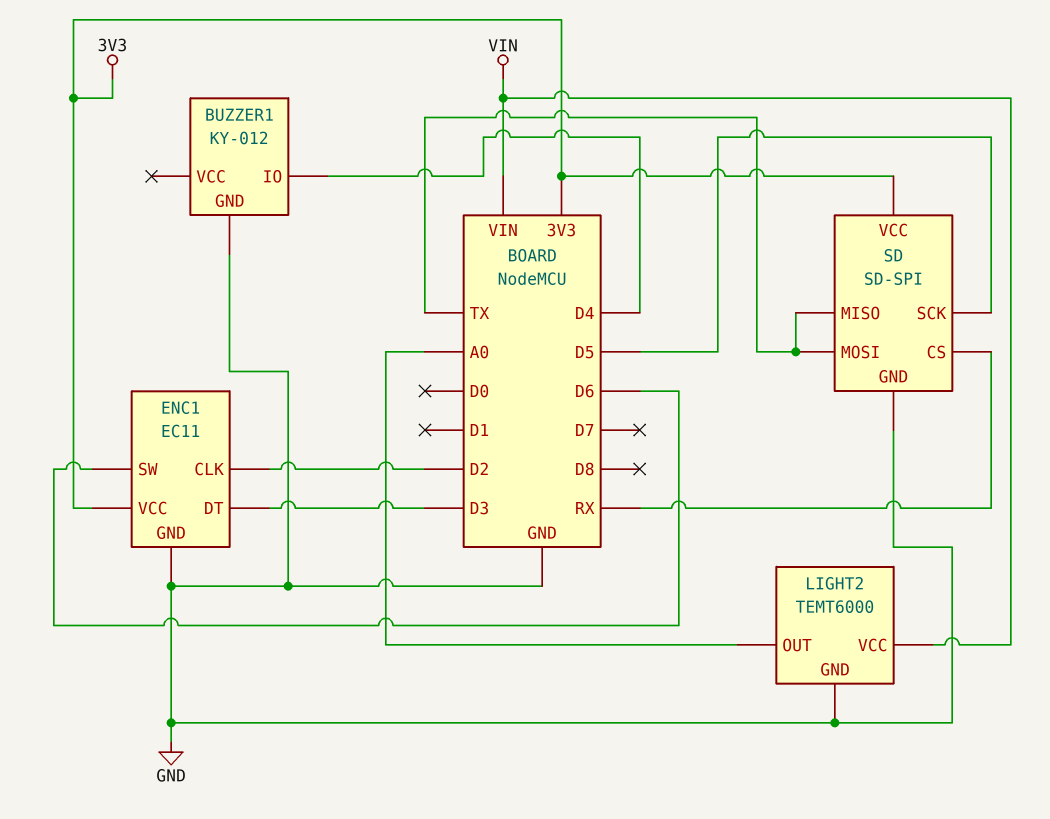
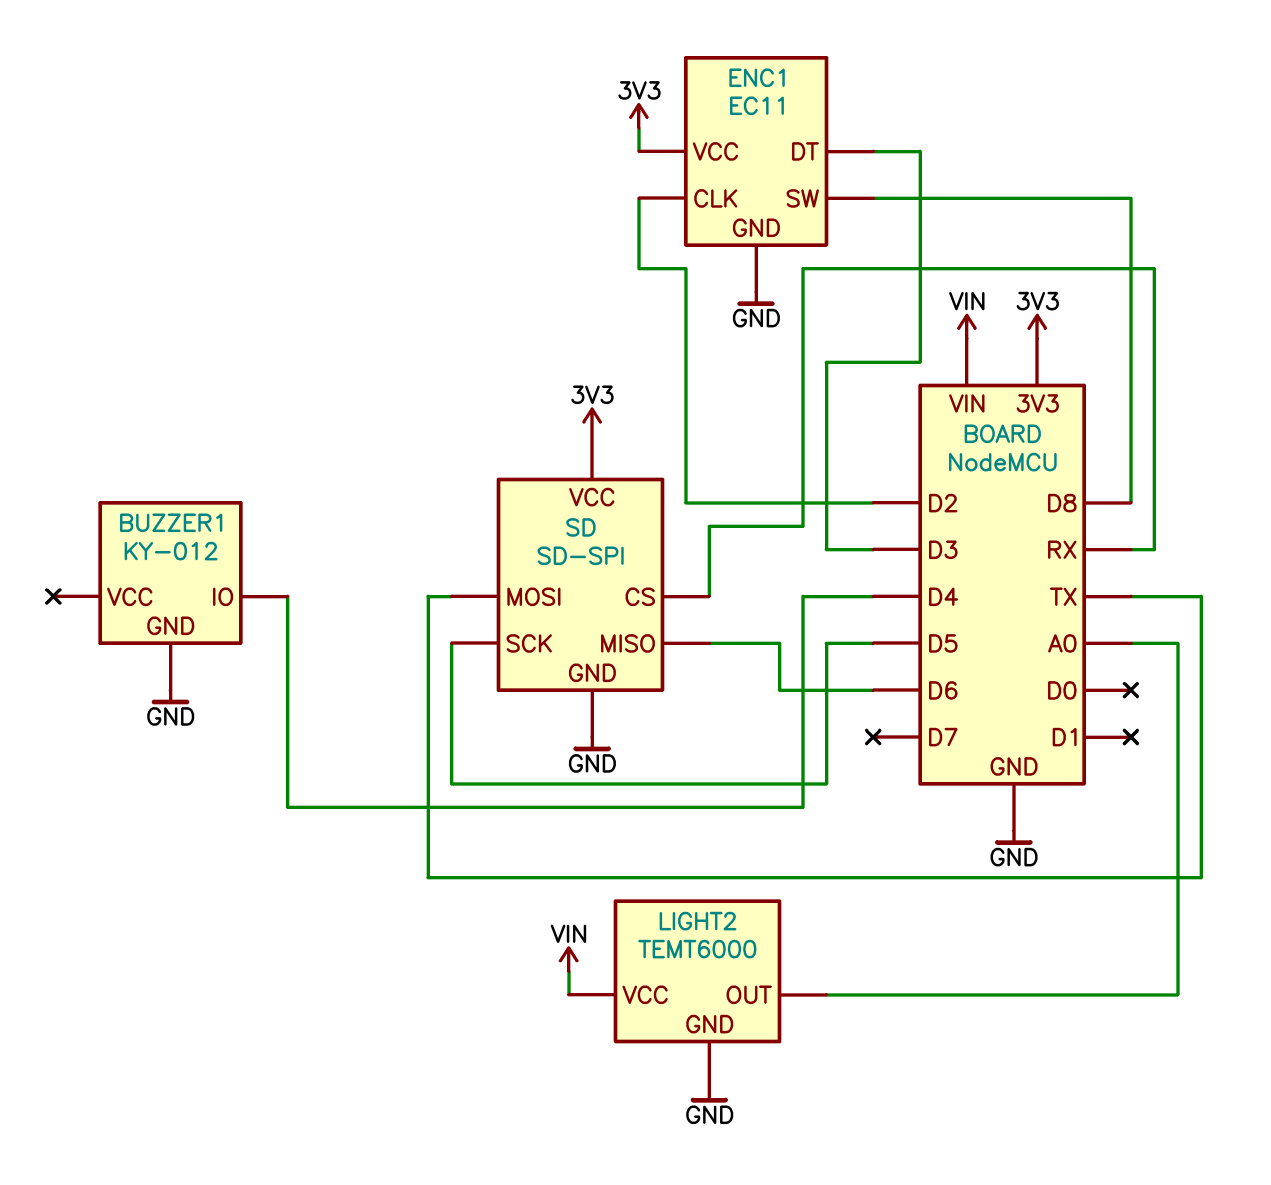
ENC1 pin SW: D6 -> D8
SD pin MISO: TX -> D6

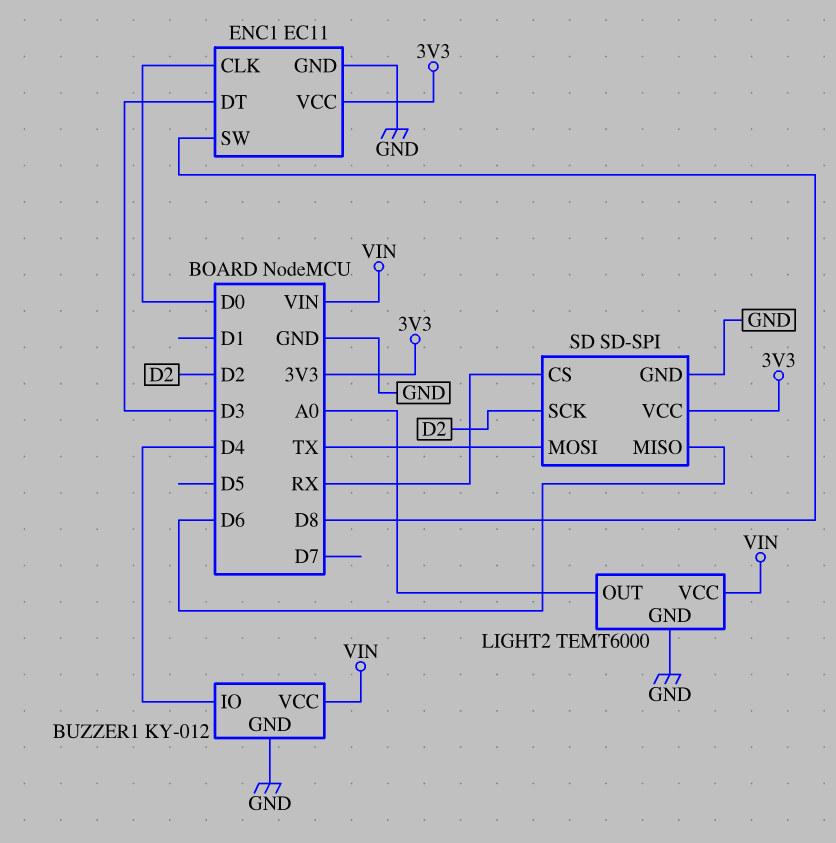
BUZZER1 pin VCC: none -> VIN
ENC1 pin CLK: D2 -> D0
SD pin SCK: D5 -> D2

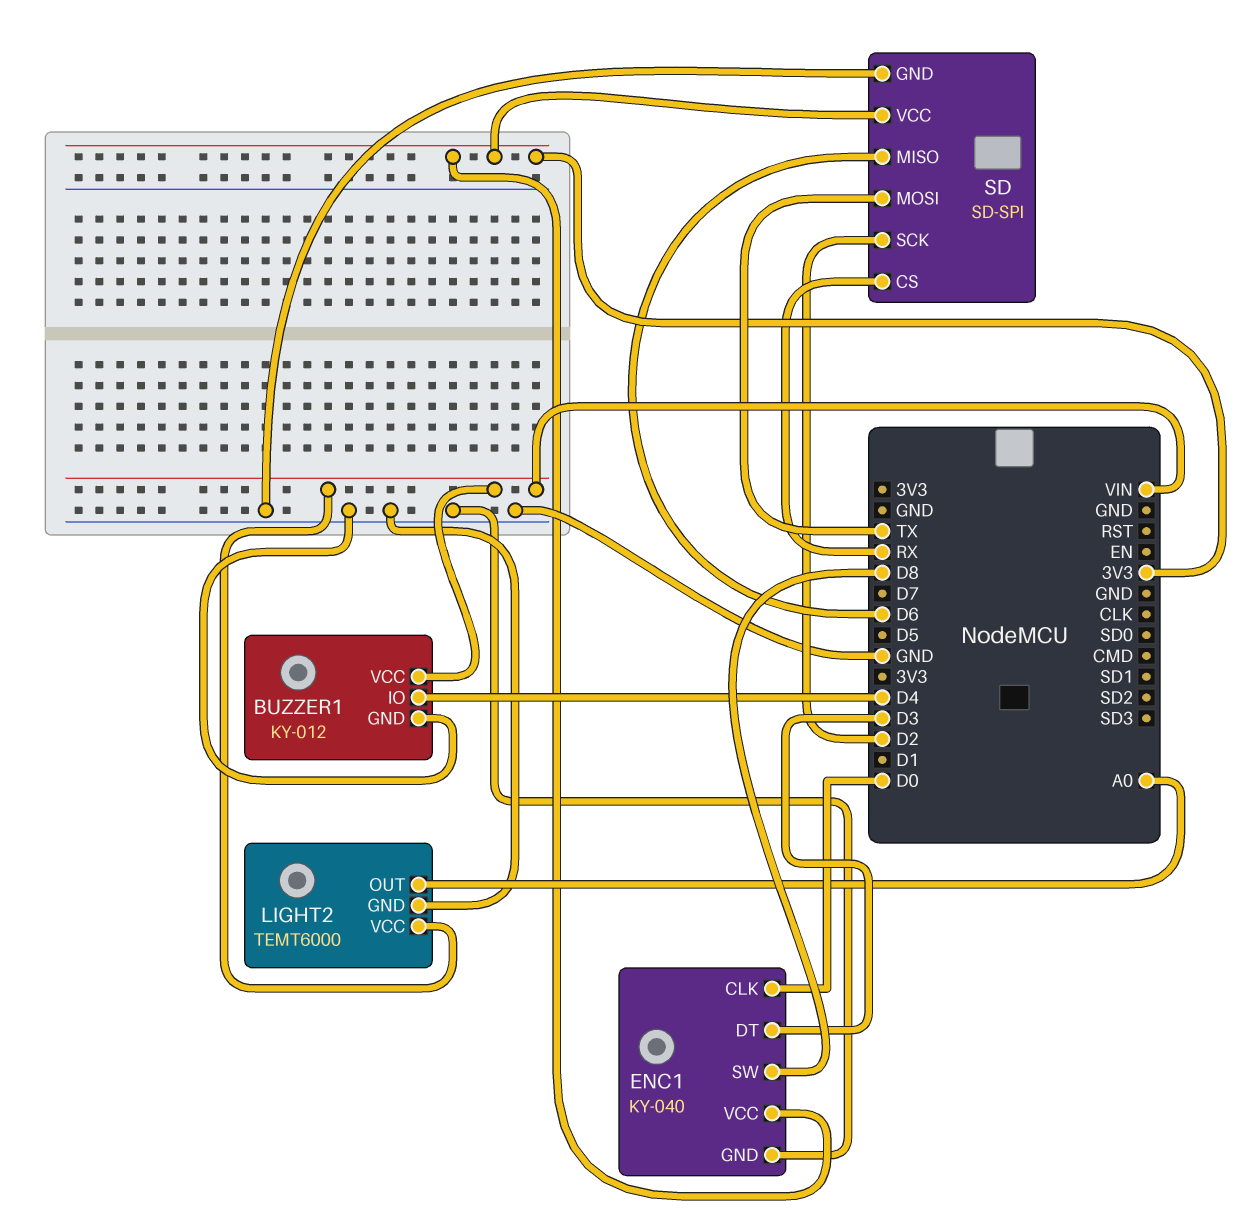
ENC1: EC11 -> KY-040

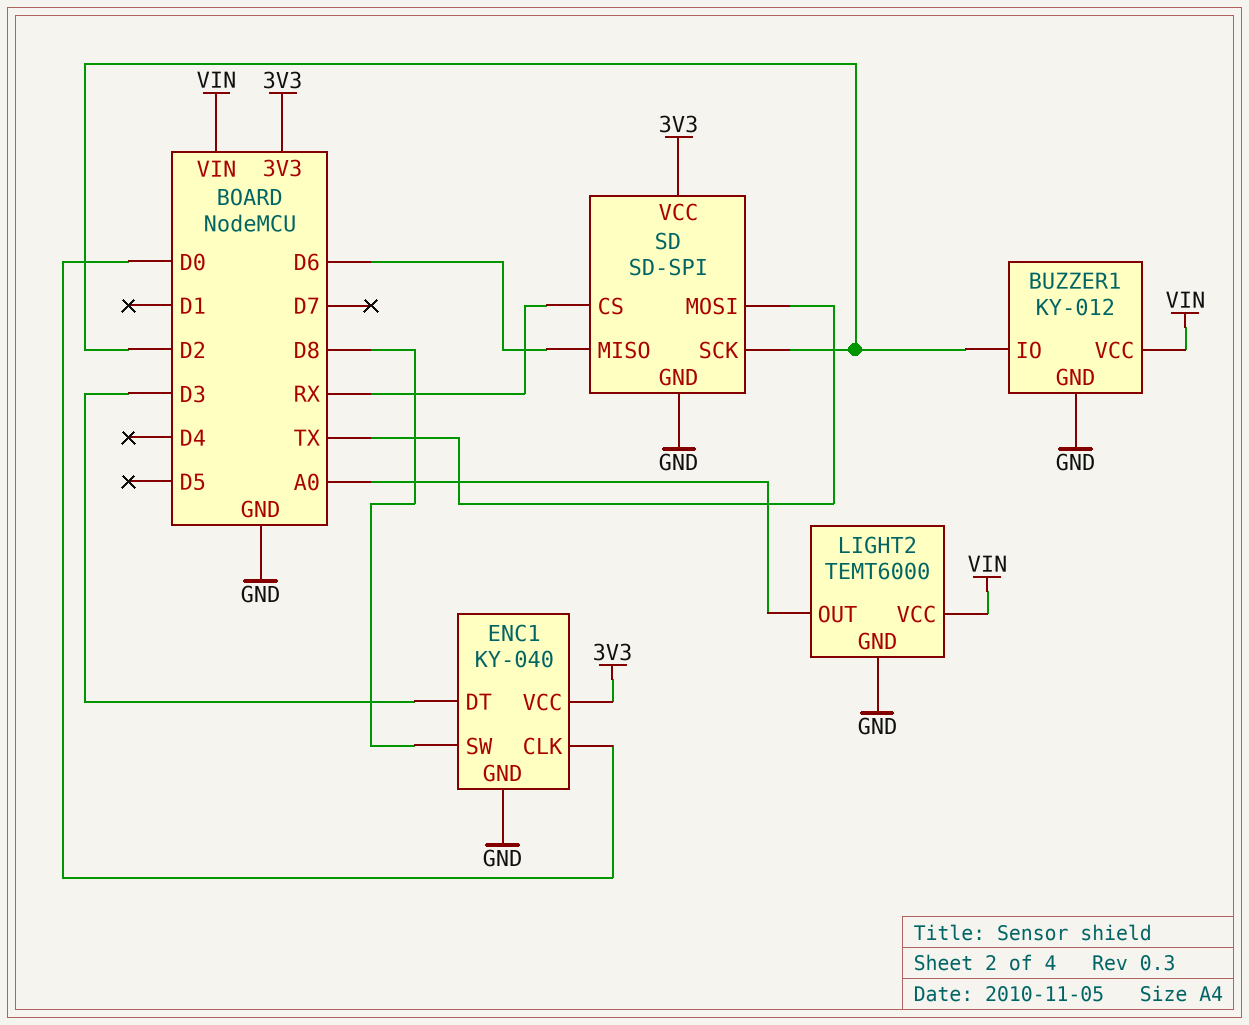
BUZZER1 pin IO: D4 -> D2

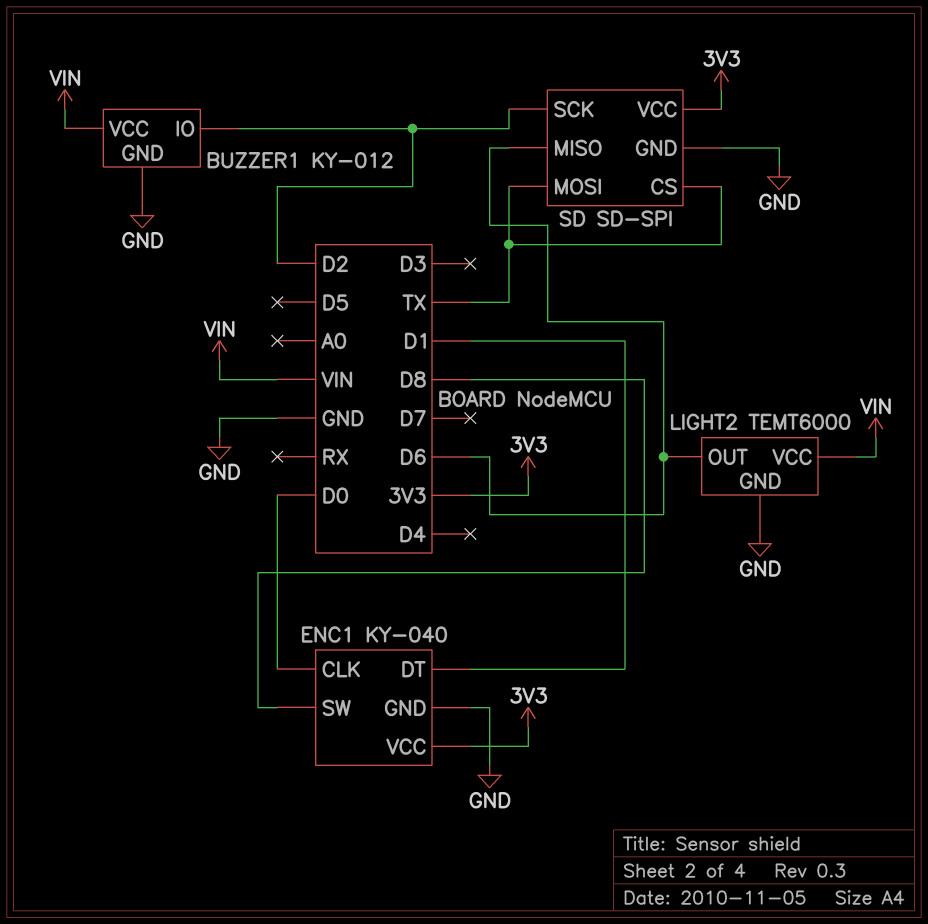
ENC1 pin DT: D3 -> D1
LIGHT2 pin OUT: A0 -> D6
SD pin CS: RX -> TX

